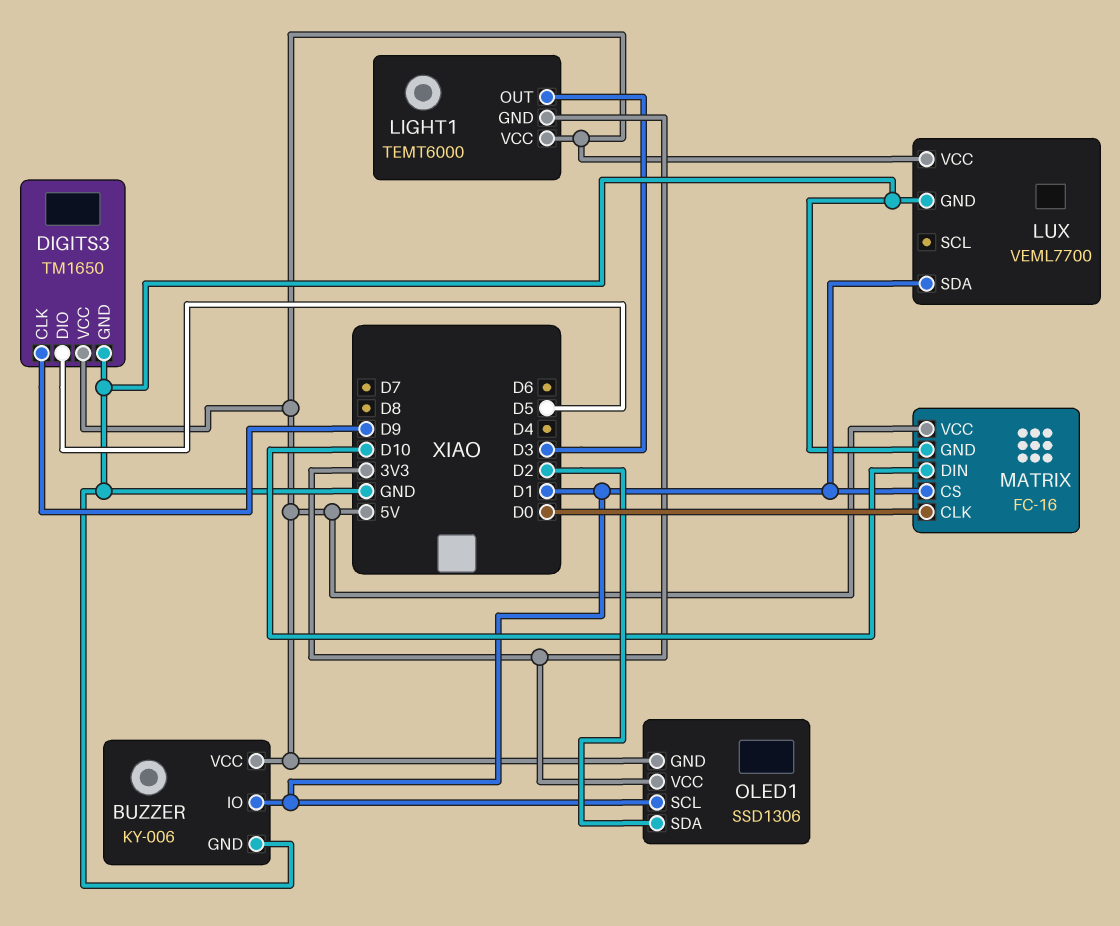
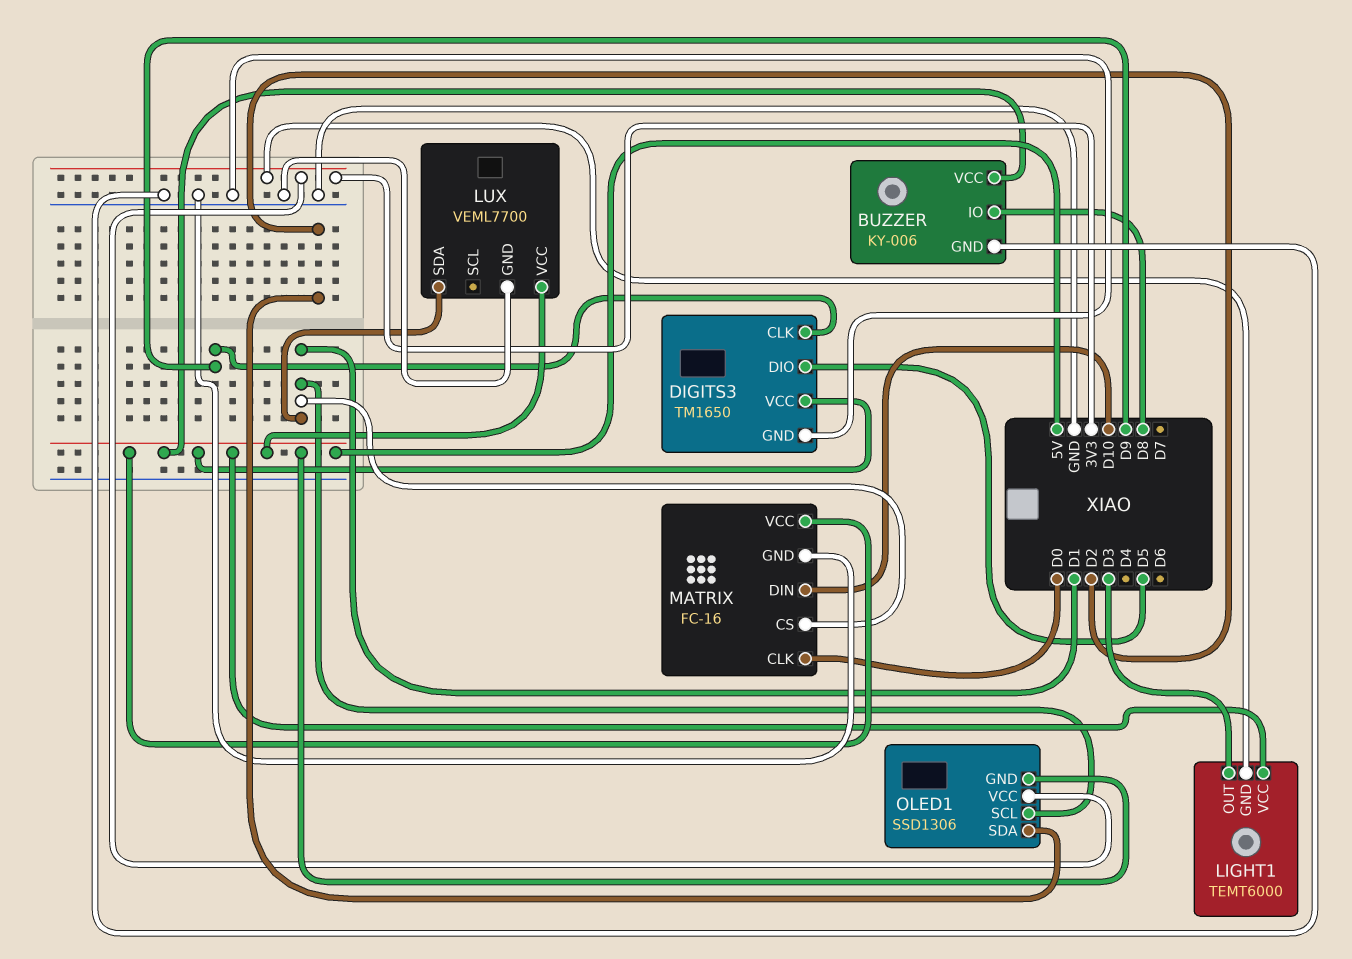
BUZZER pin IO: D1 -> D8

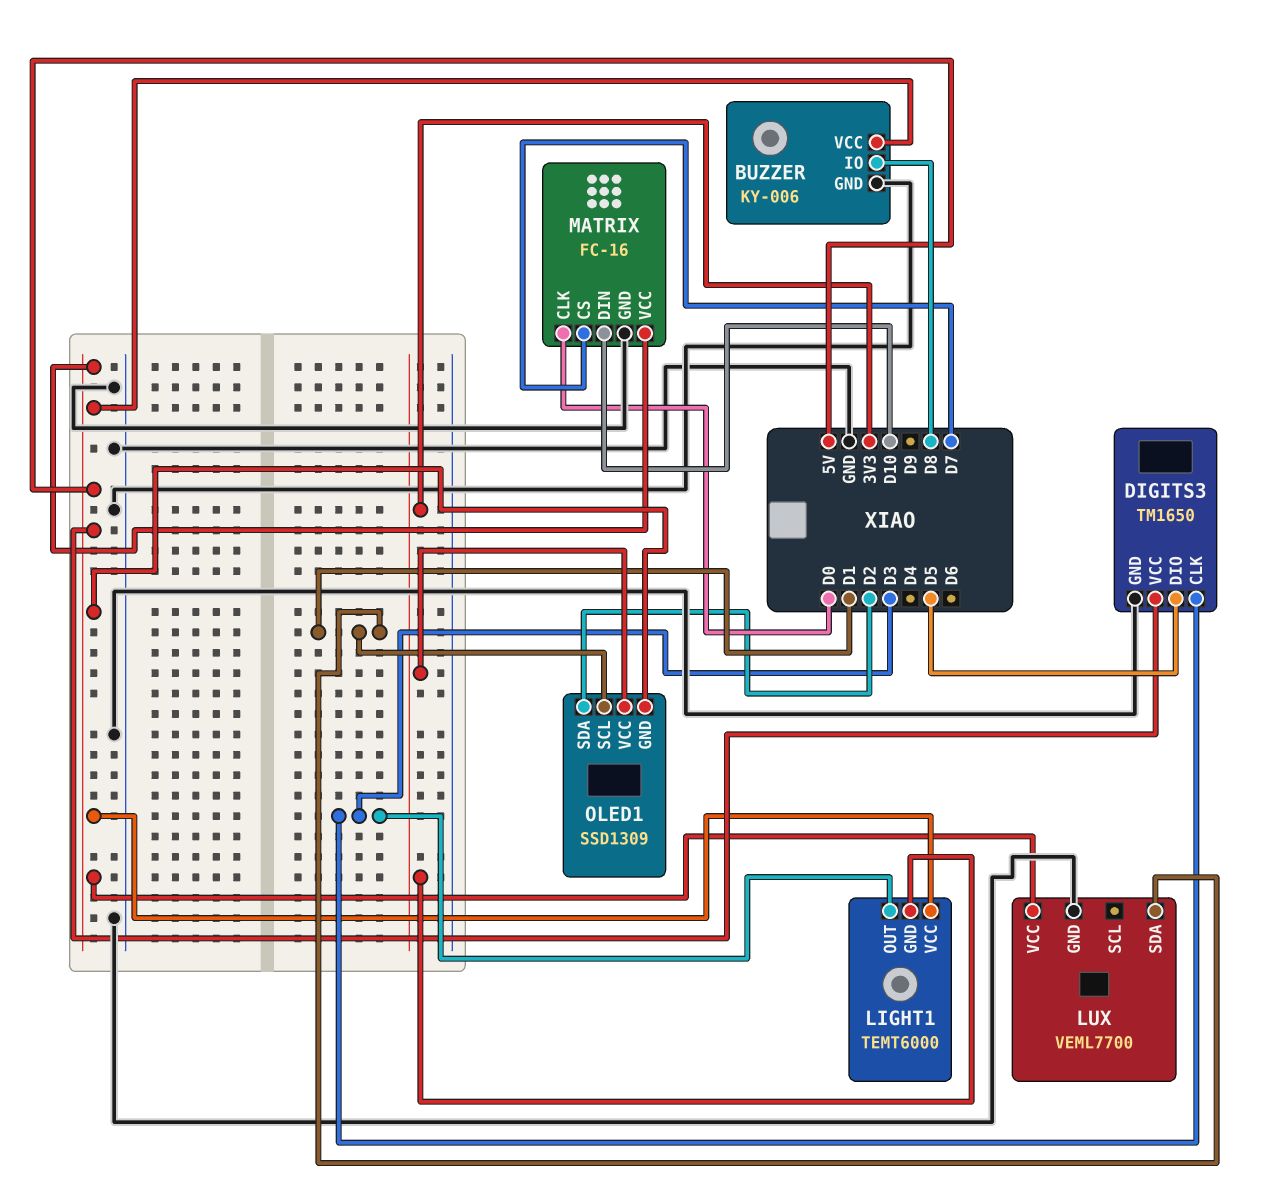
DIGITS3 pin CLK: D9 -> D3
MATRIX pin CS: D1 -> D7
OLED1: SSD1306 -> SSD1309

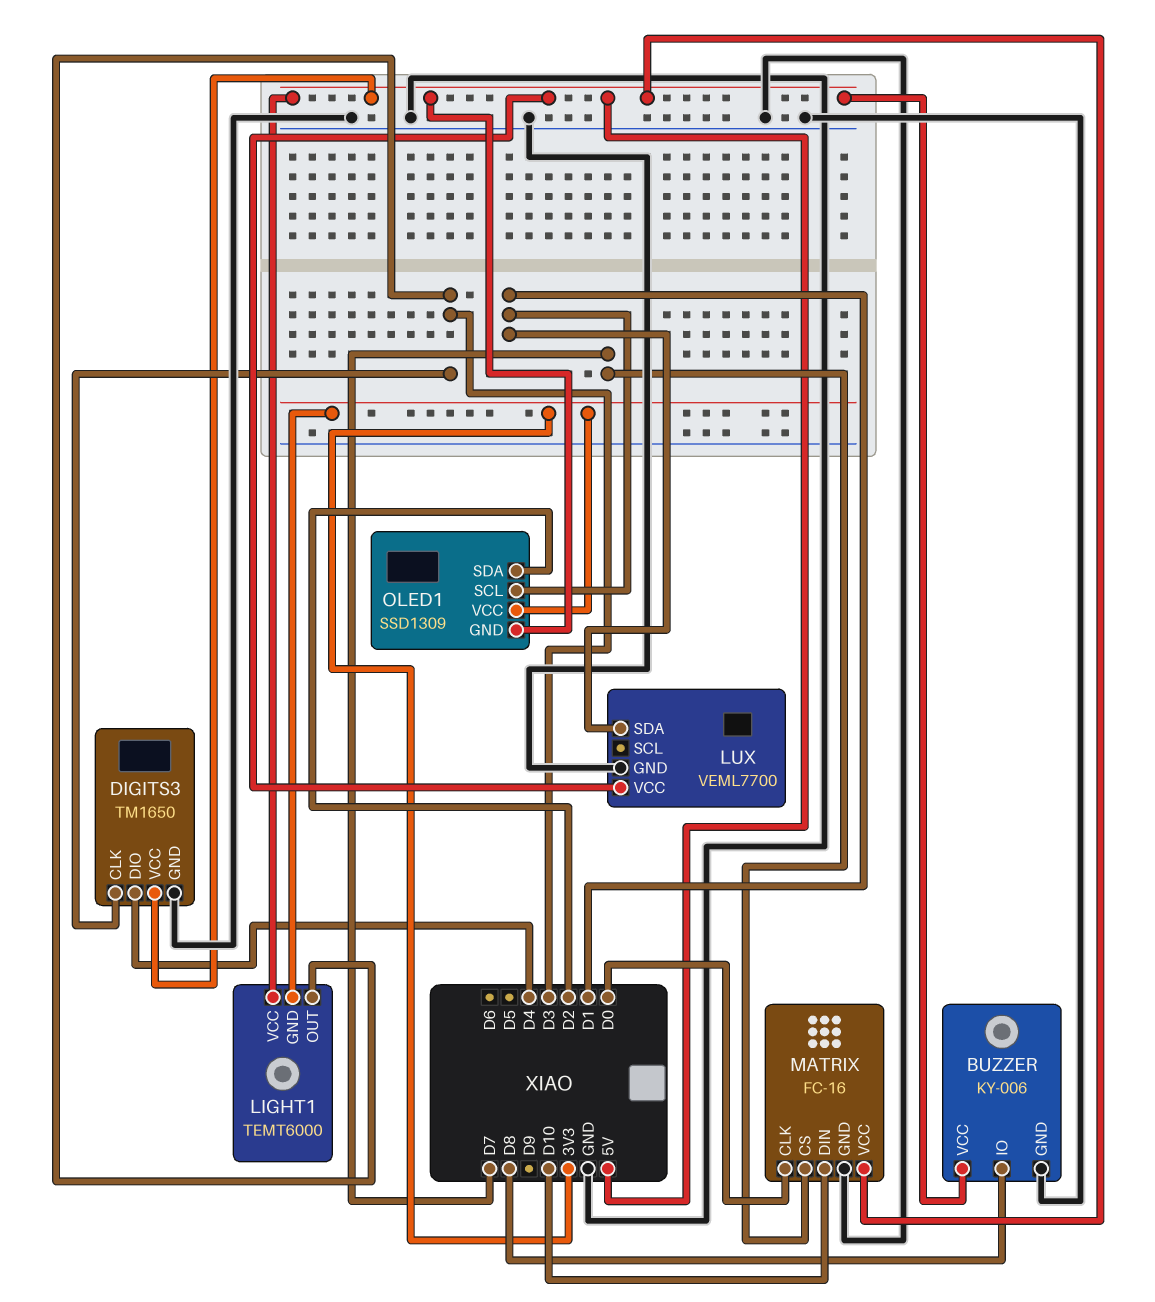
DIGITS3 pin DIO: D5 -> D4

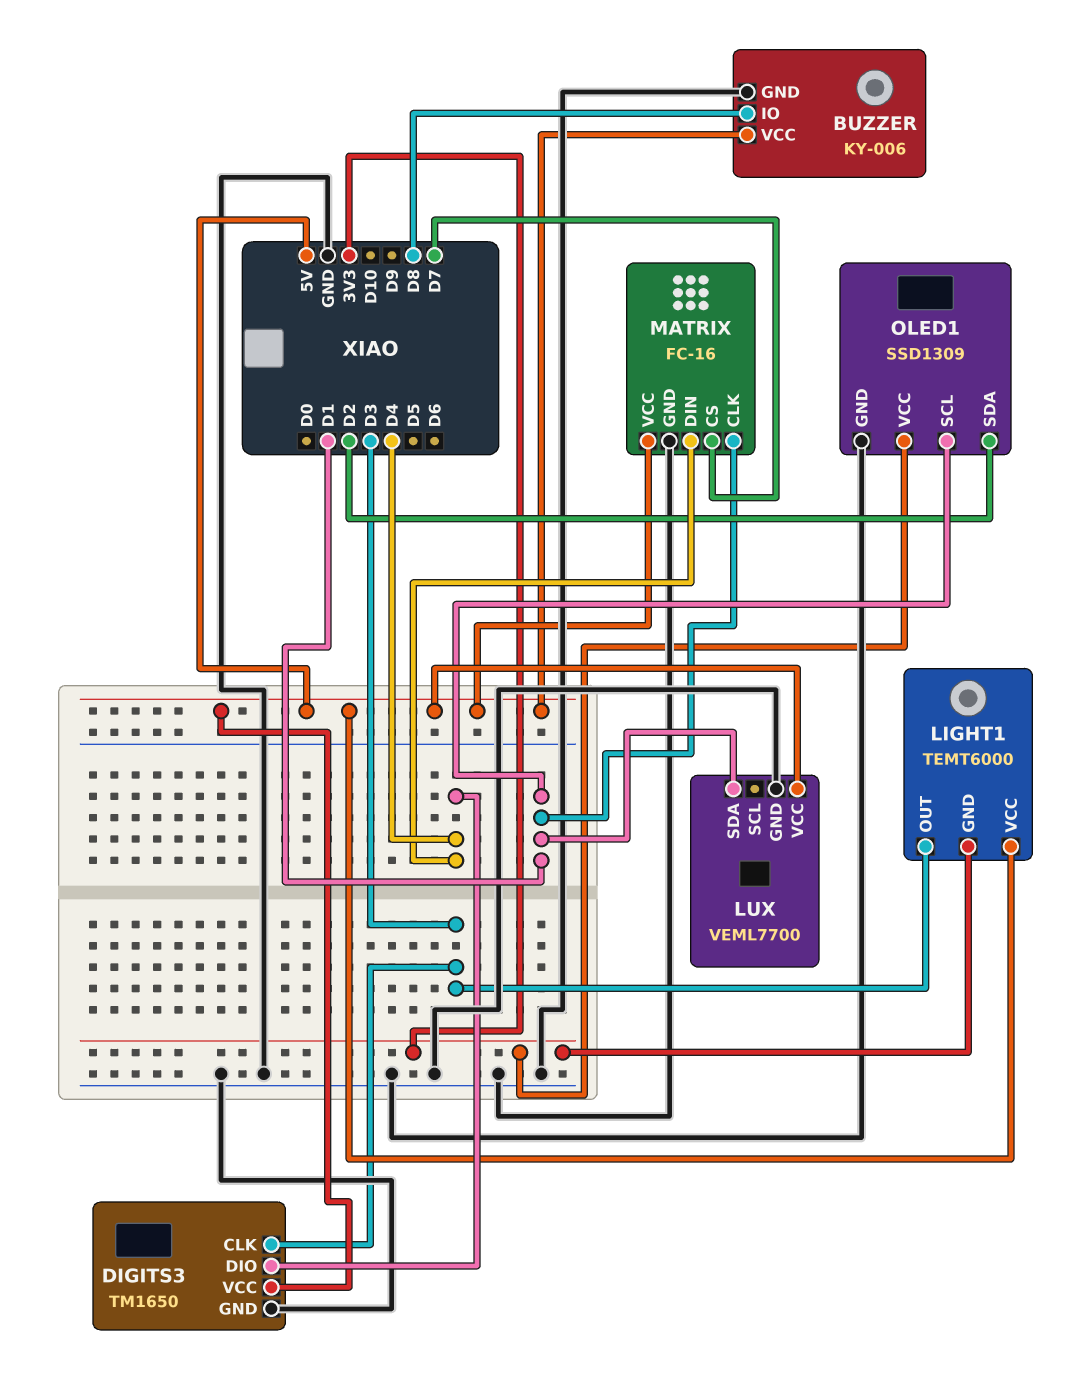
MATRIX pin CLK: D0 -> D1
MATRIX pin DIN: D10 -> D4
OLED1 pin GND: 5V -> GND

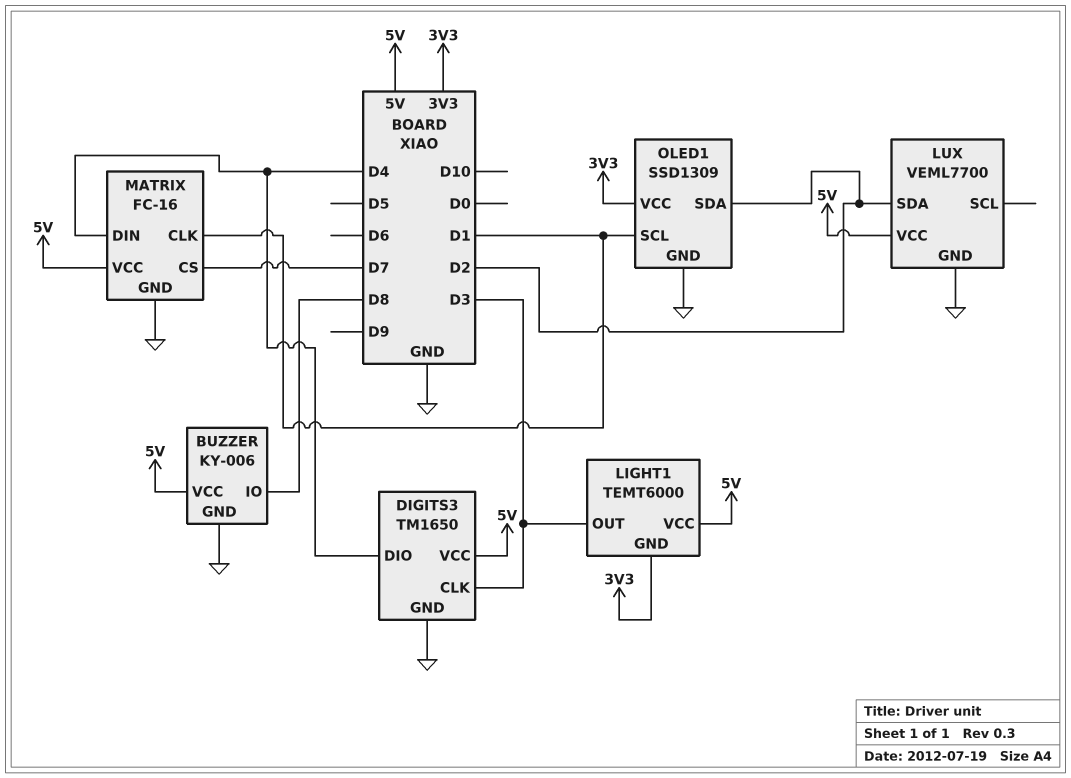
LUX pin SDA: D1 -> D2

